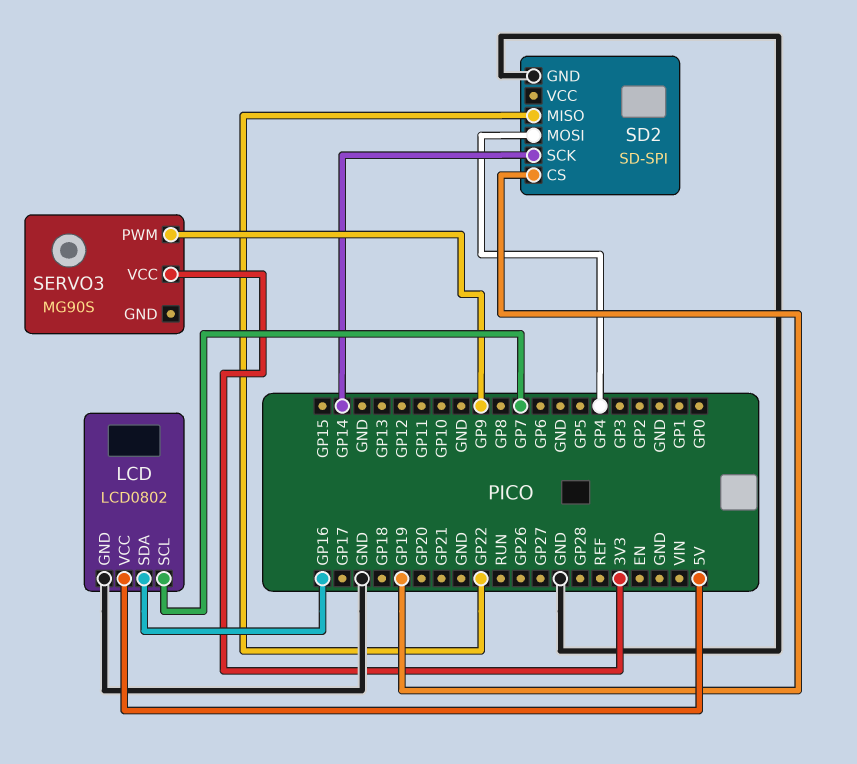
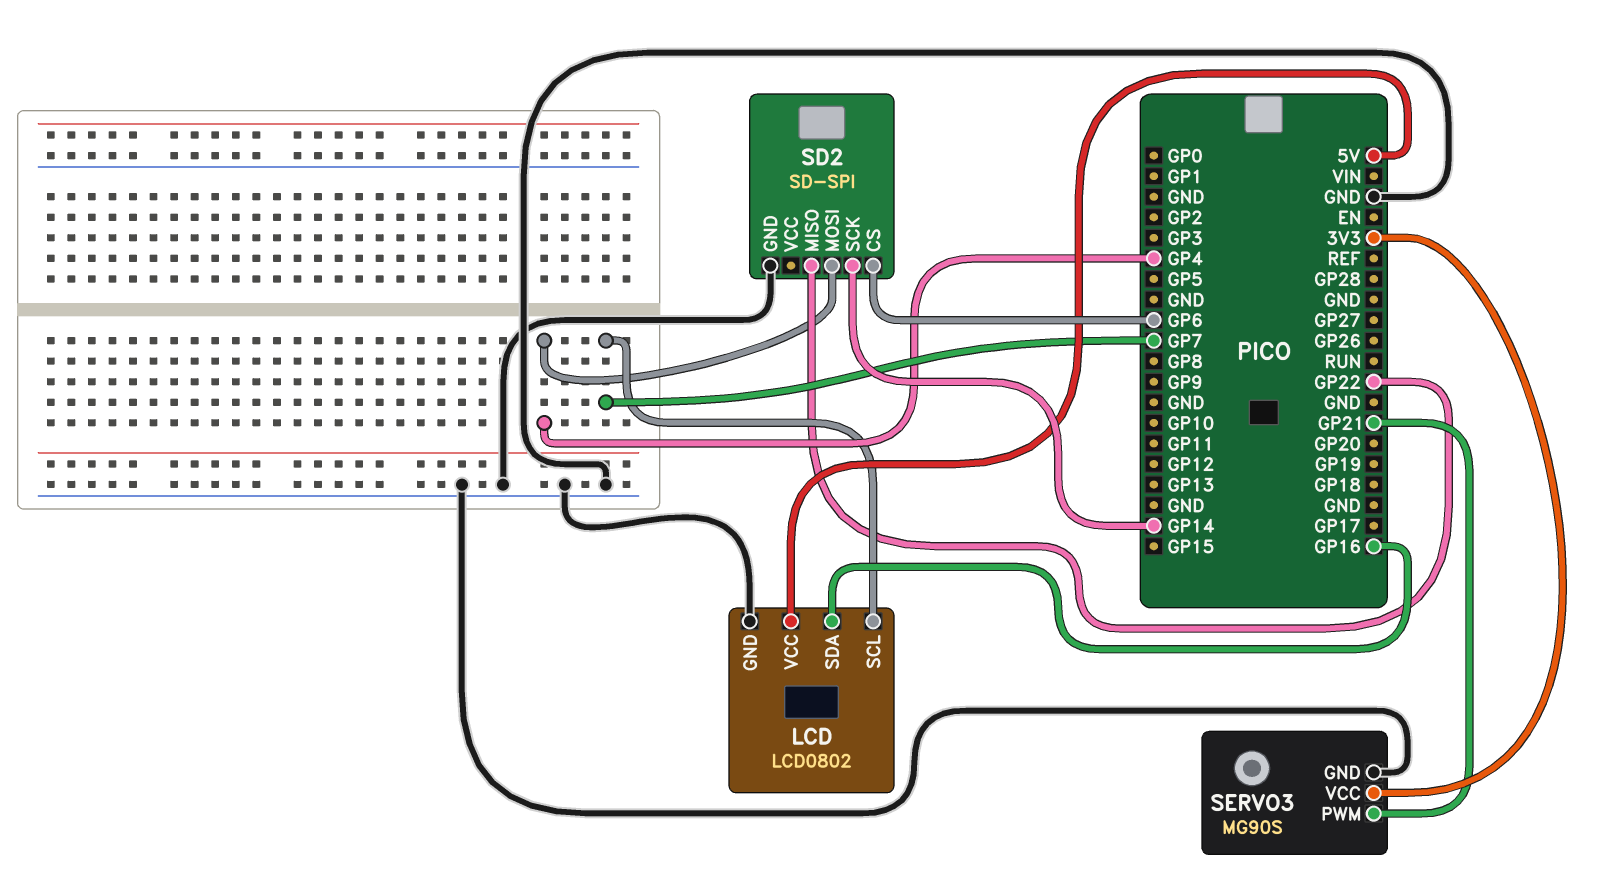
SD2 pin CS: GP19 -> GP6
SERVO3 pin GND: none -> GND
SERVO3 pin PWM: GP9 -> GP21

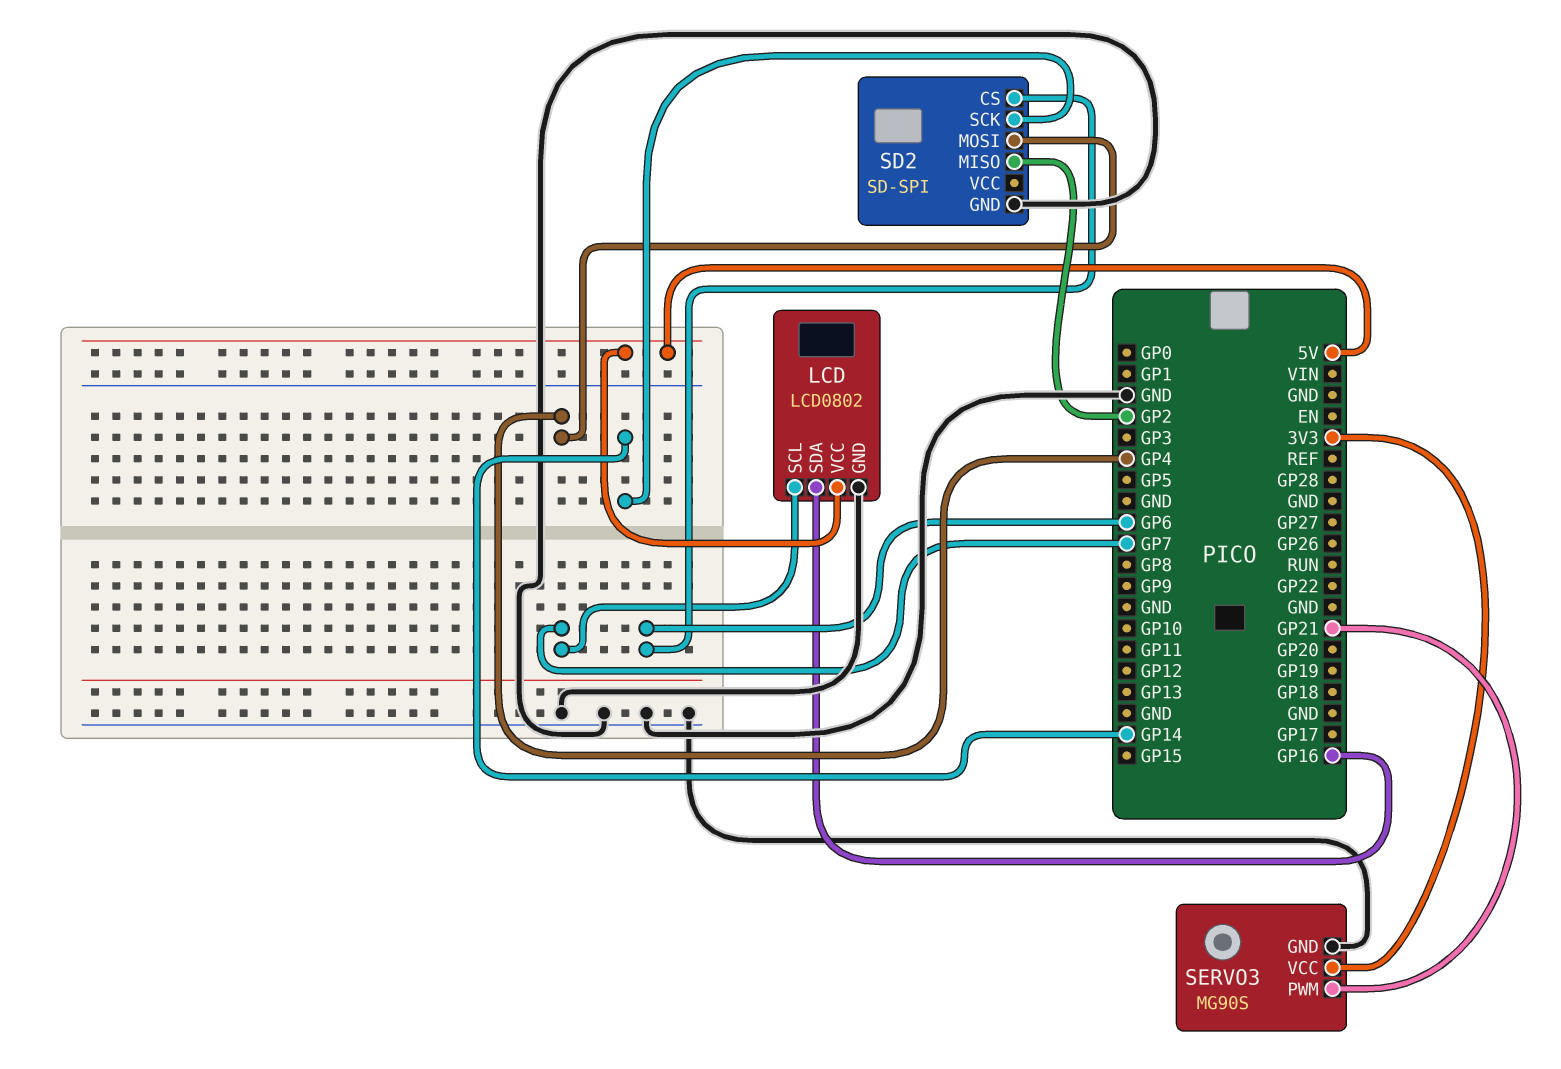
SD2 pin MISO: GP22 -> GP2

